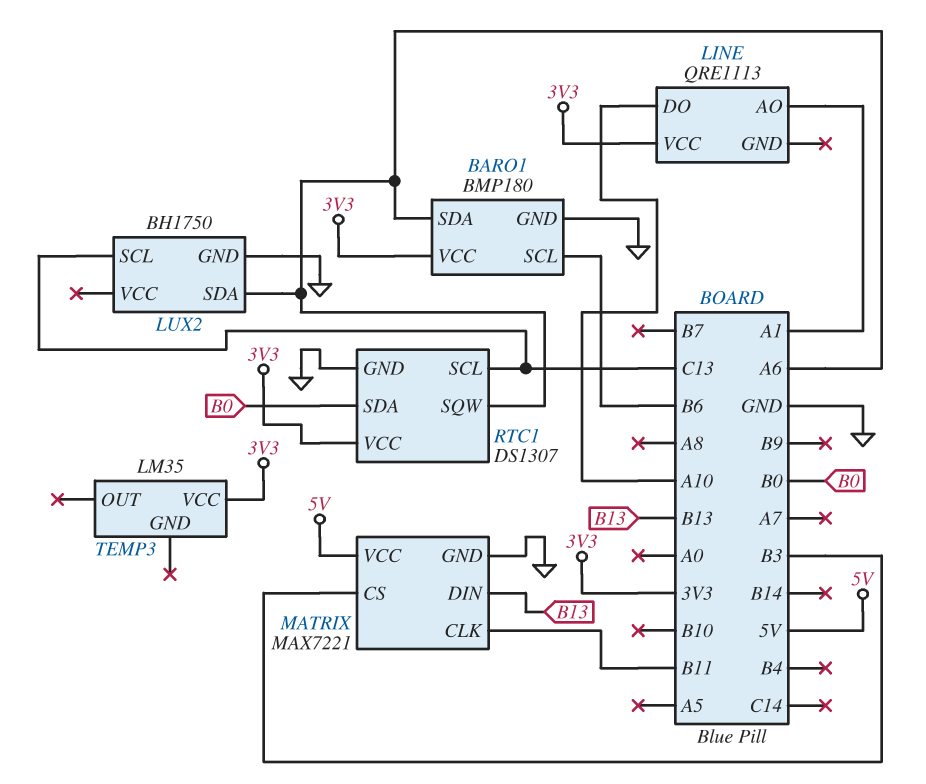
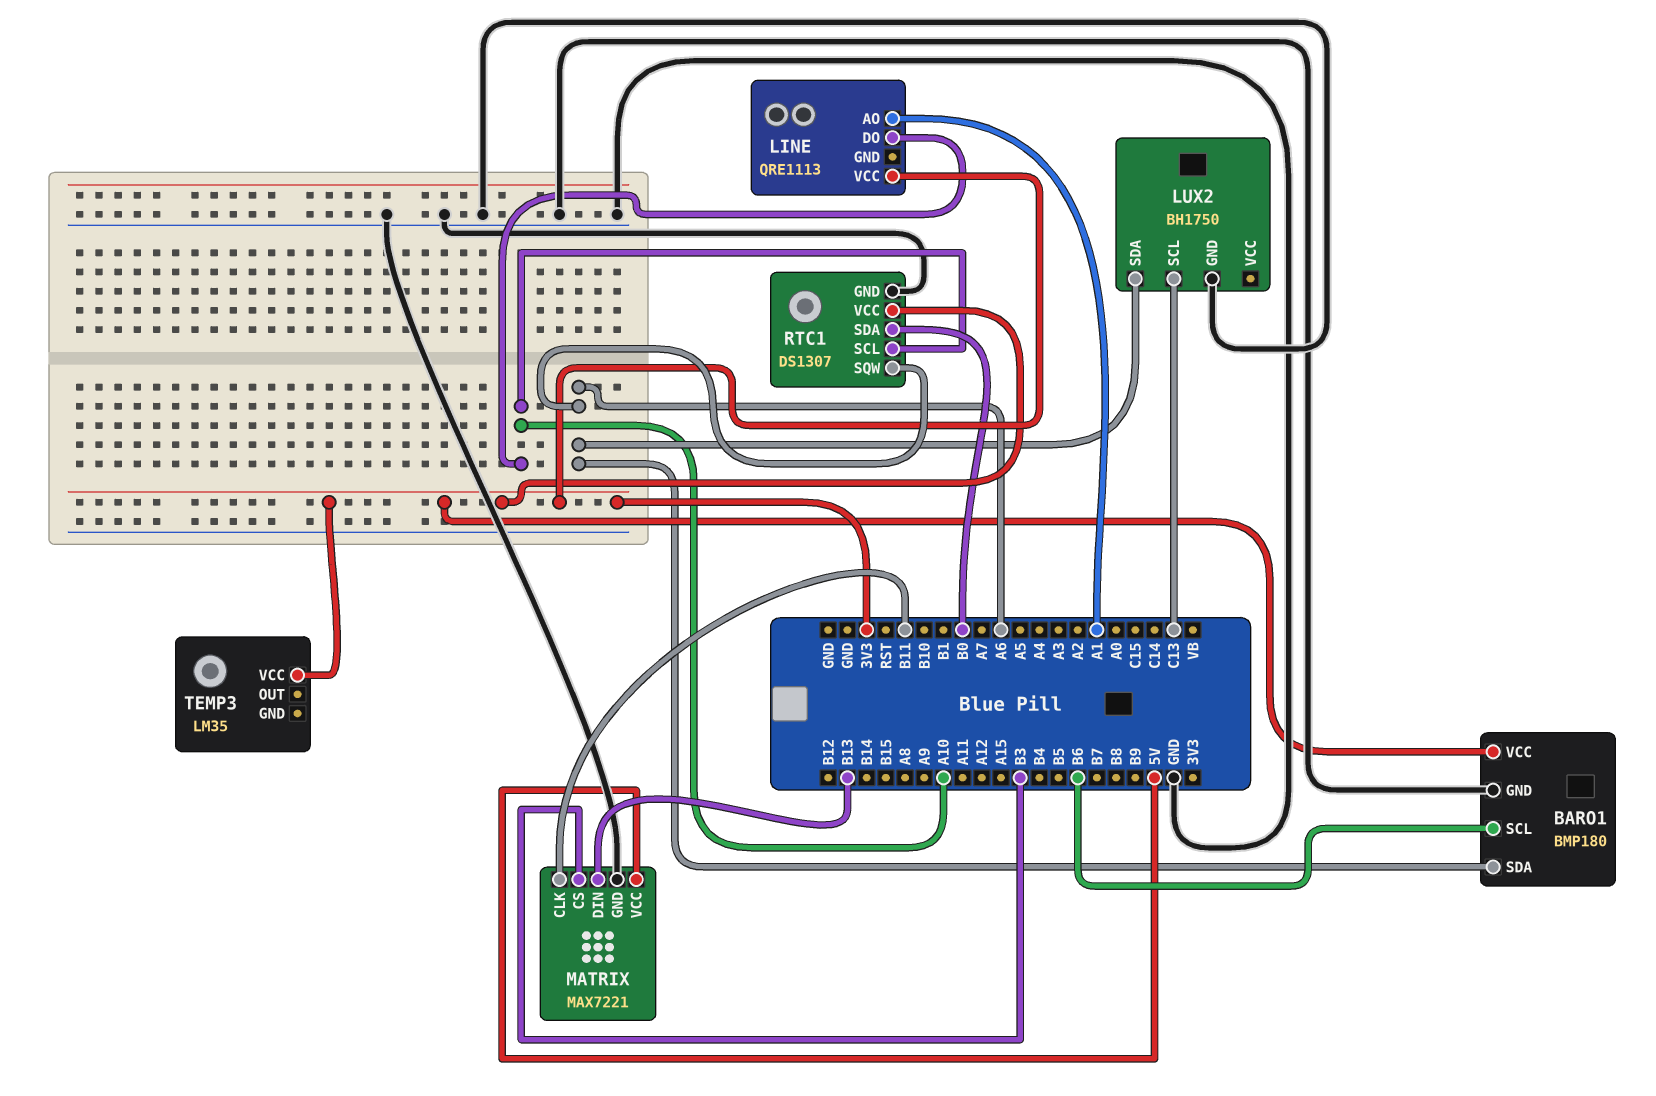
RTC1 pin SCL: C13 -> A10

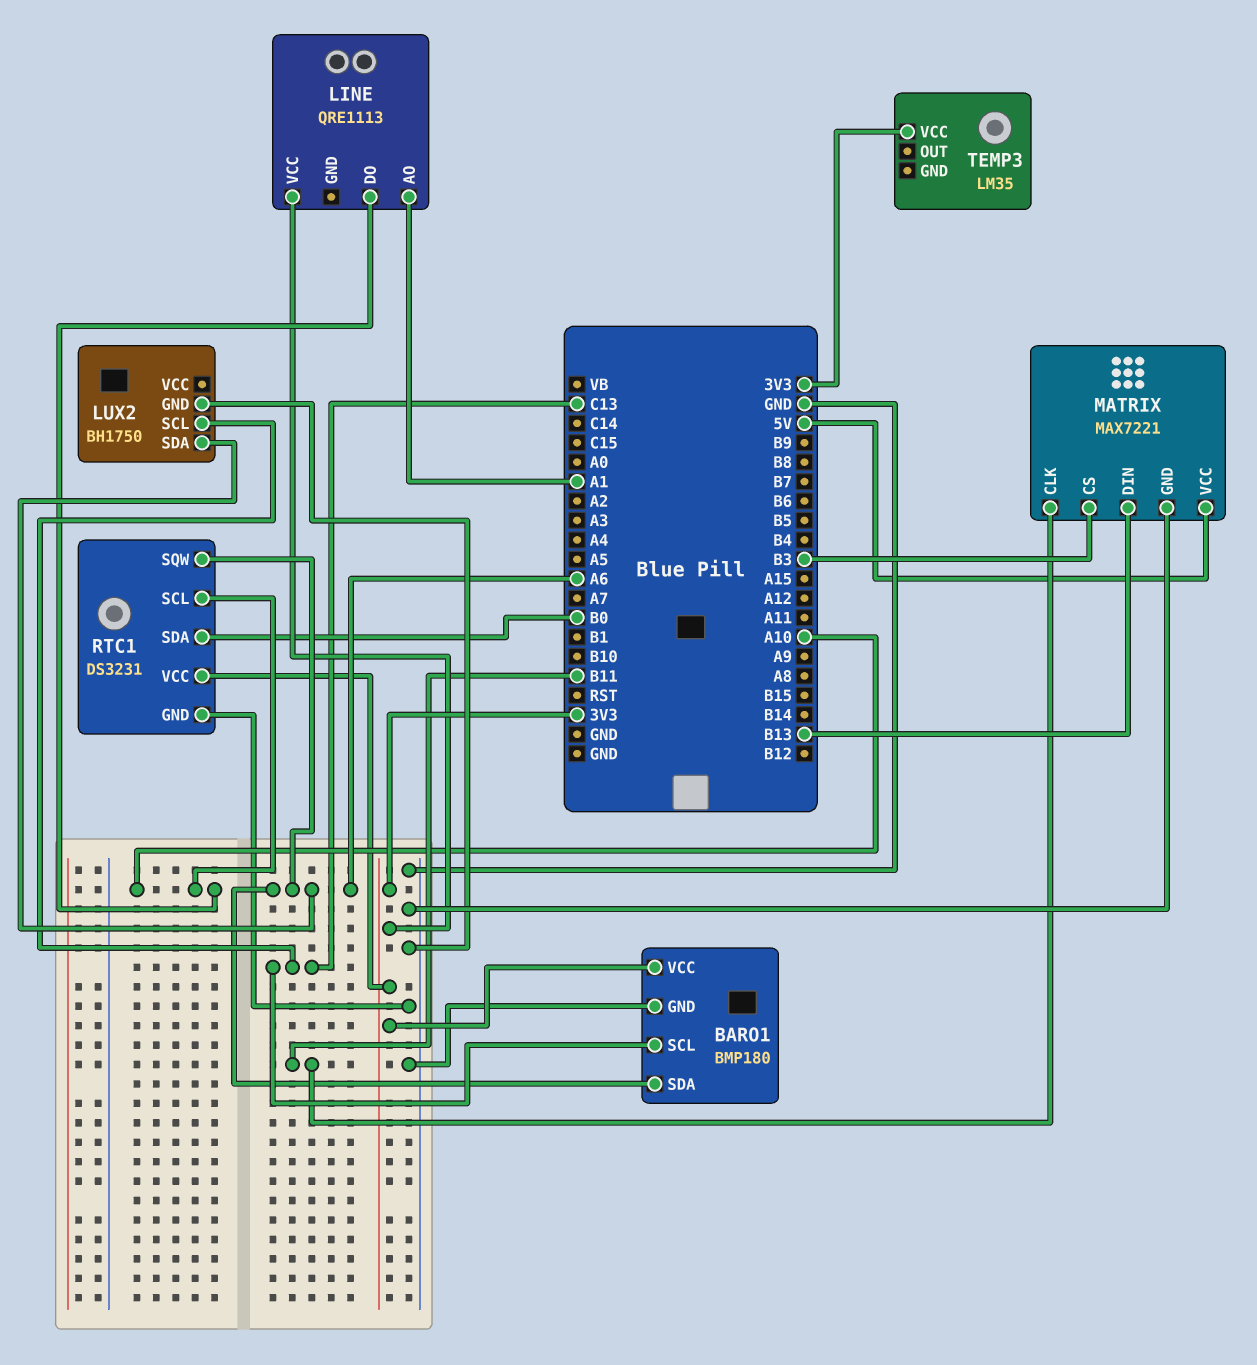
BARO1 pin SCL: B6 -> C13
RTC1: DS1307 -> DS3231

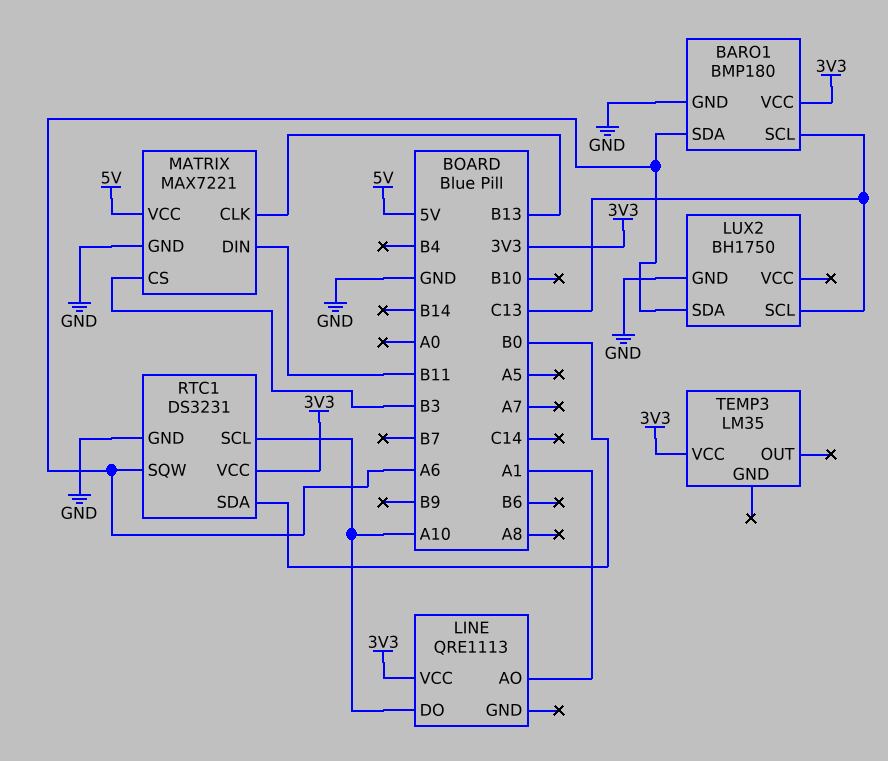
MATRIX pin CLK: B11 -> B13
MATRIX pin DIN: B13 -> B11

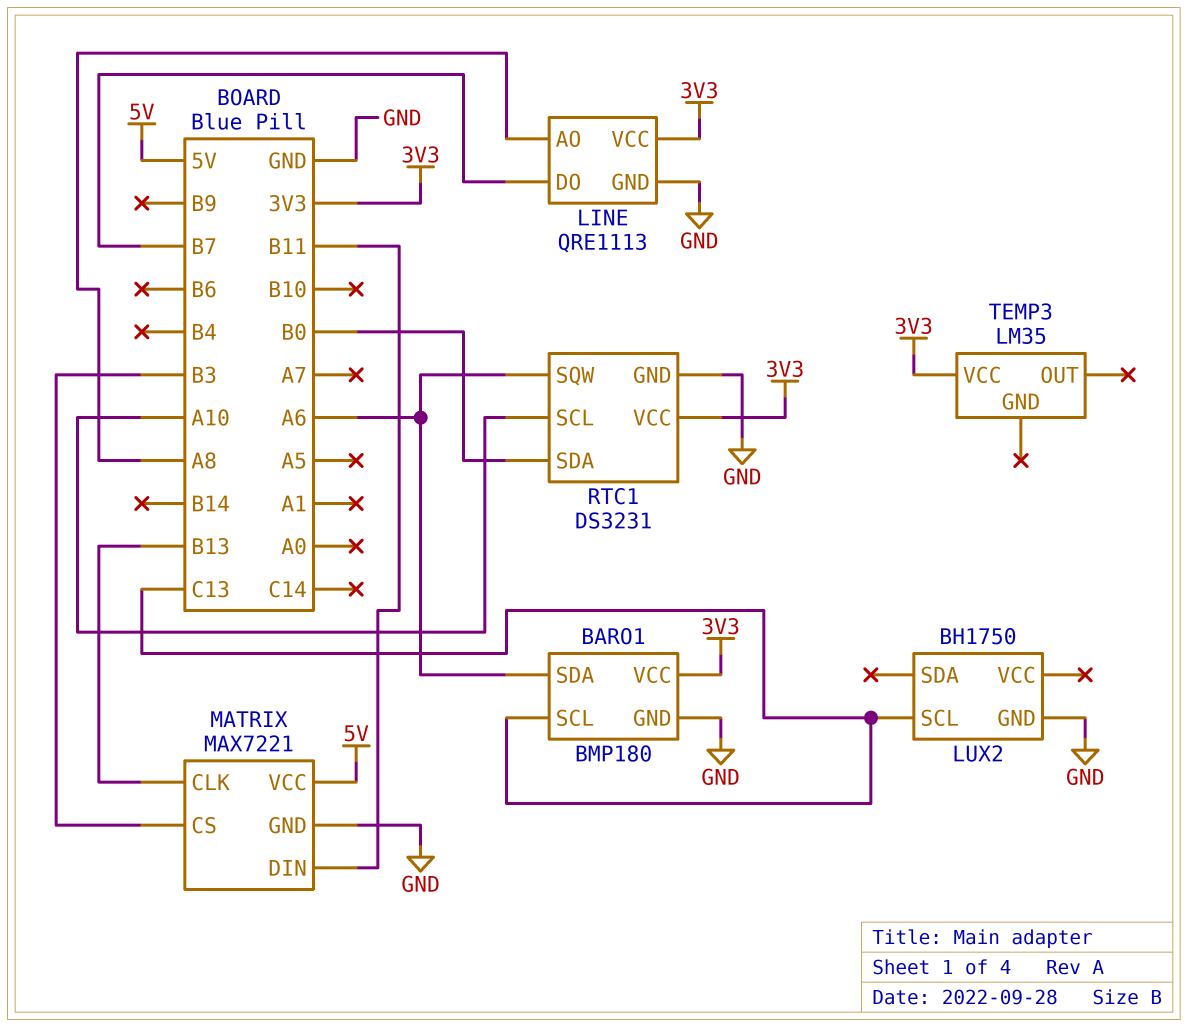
LINE pin AO: A1 -> A8
LINE pin DO: A10 -> B7
LINE pin GND: none -> GND
LUX2 pin SDA: A6 -> none

